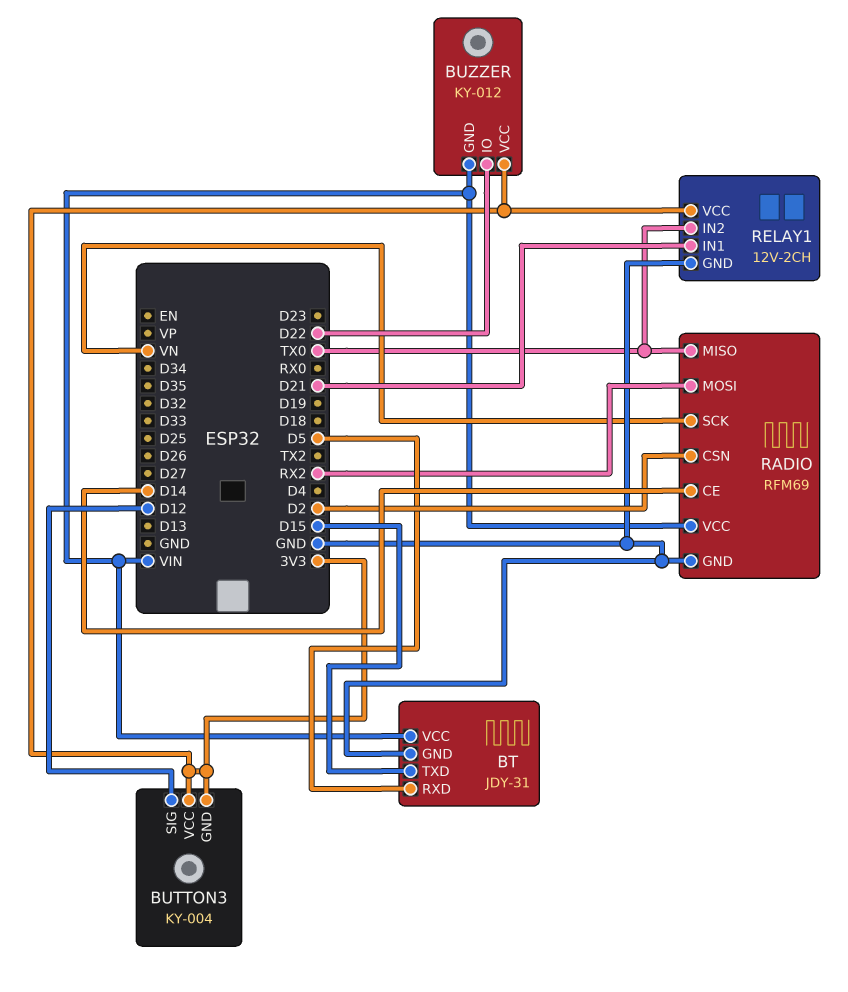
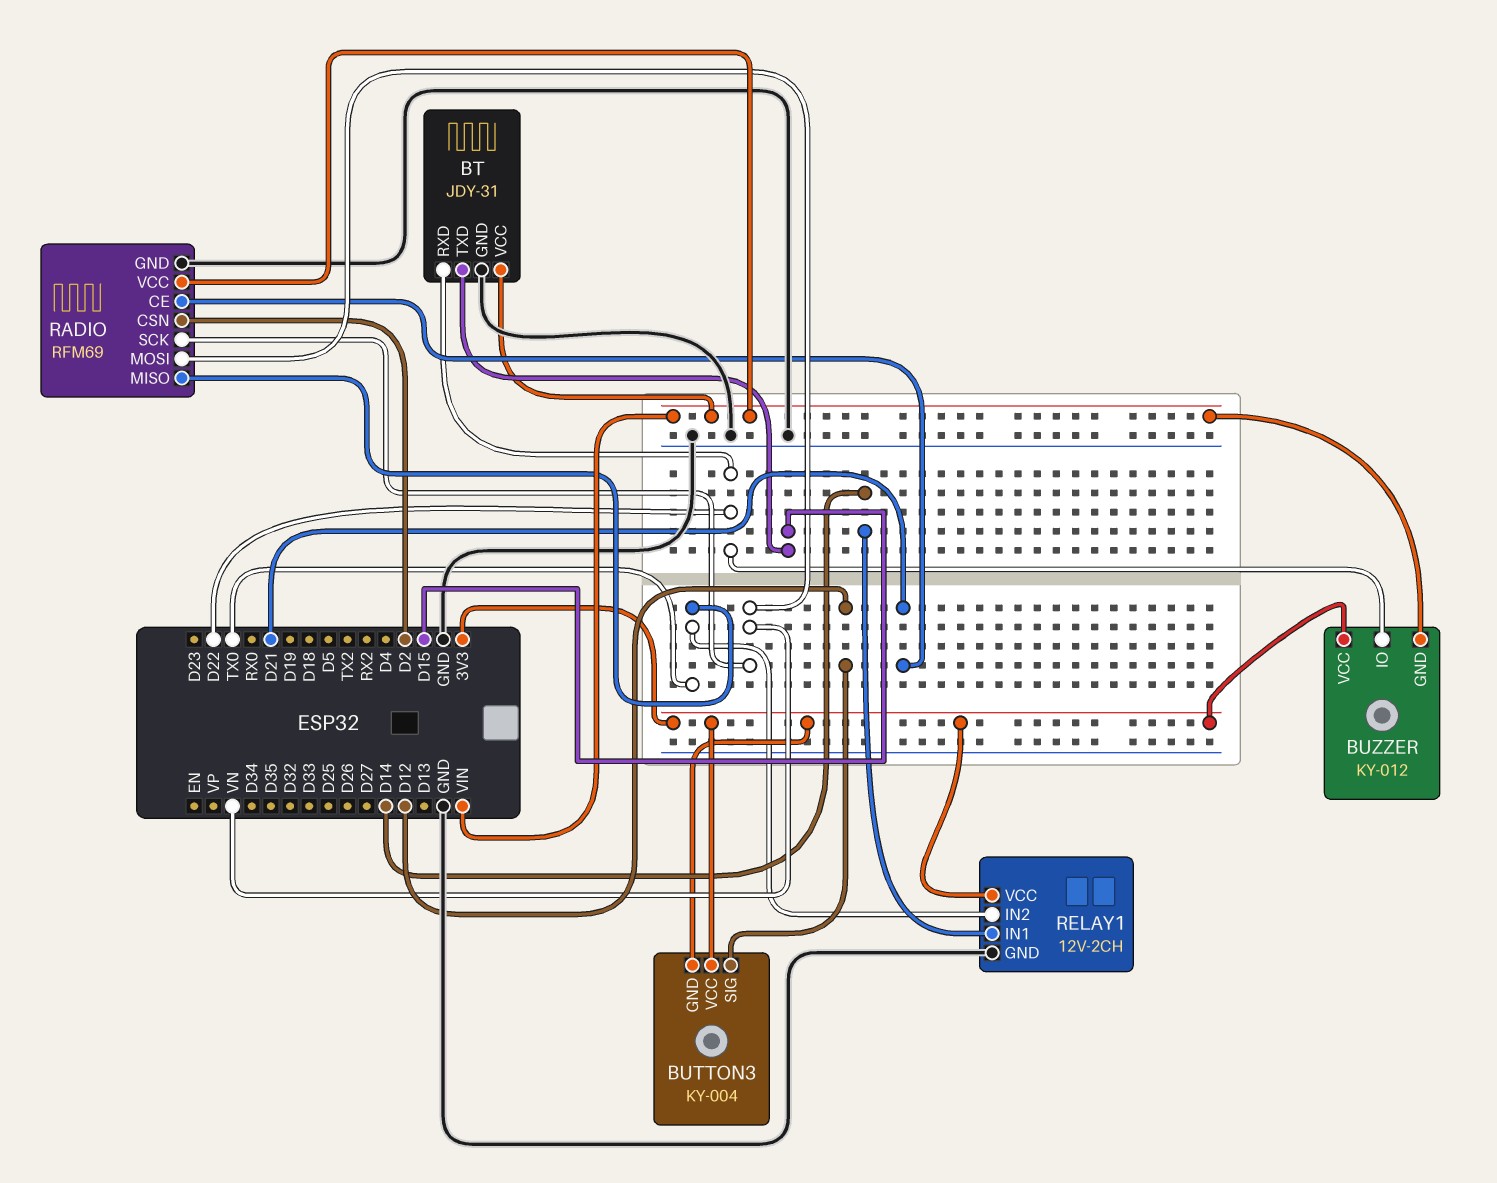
BT pin RXD: D5 -> D22
RADIO pin CE: D14 -> D21
RADIO pin MOSI: RX2 -> VN
RELAY1 pin IN1: D21 -> D14

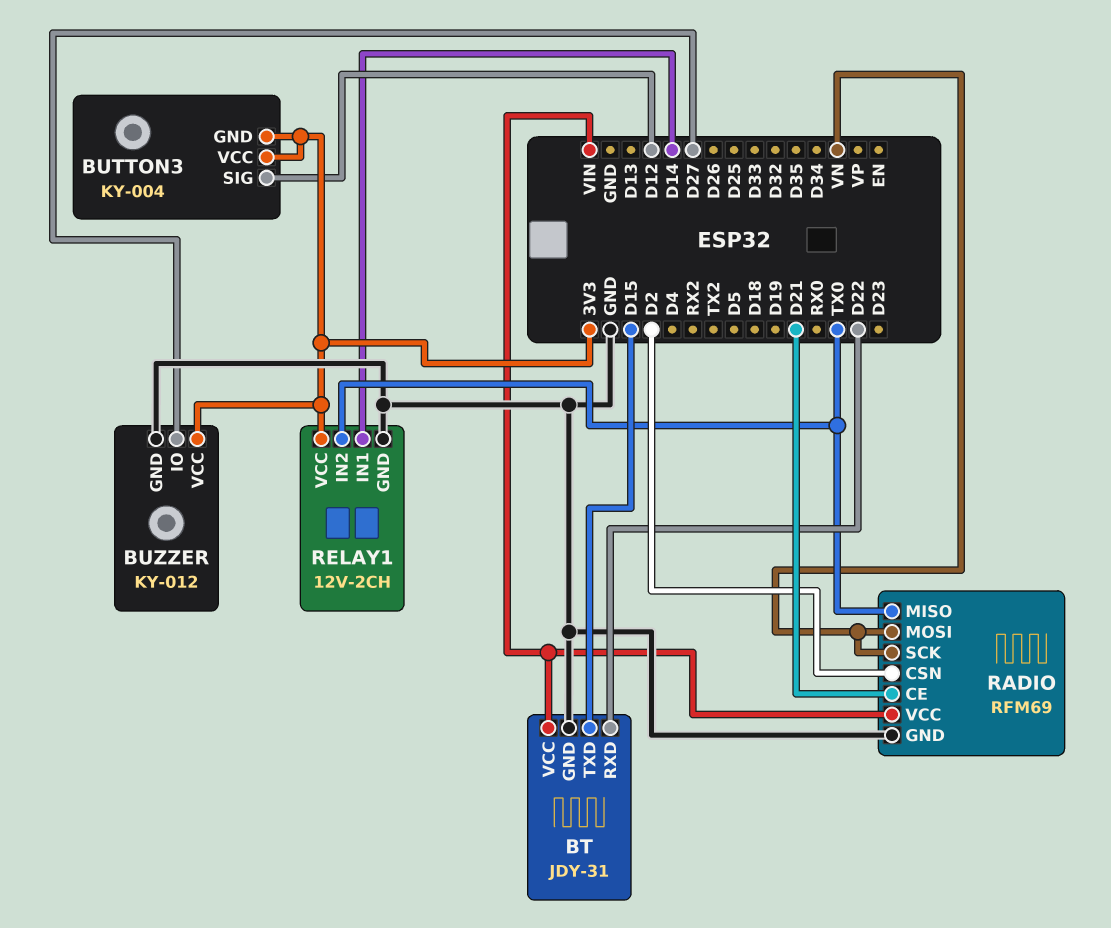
BUZZER pin GND: VIN -> GND
BUZZER pin IO: D22 -> D27

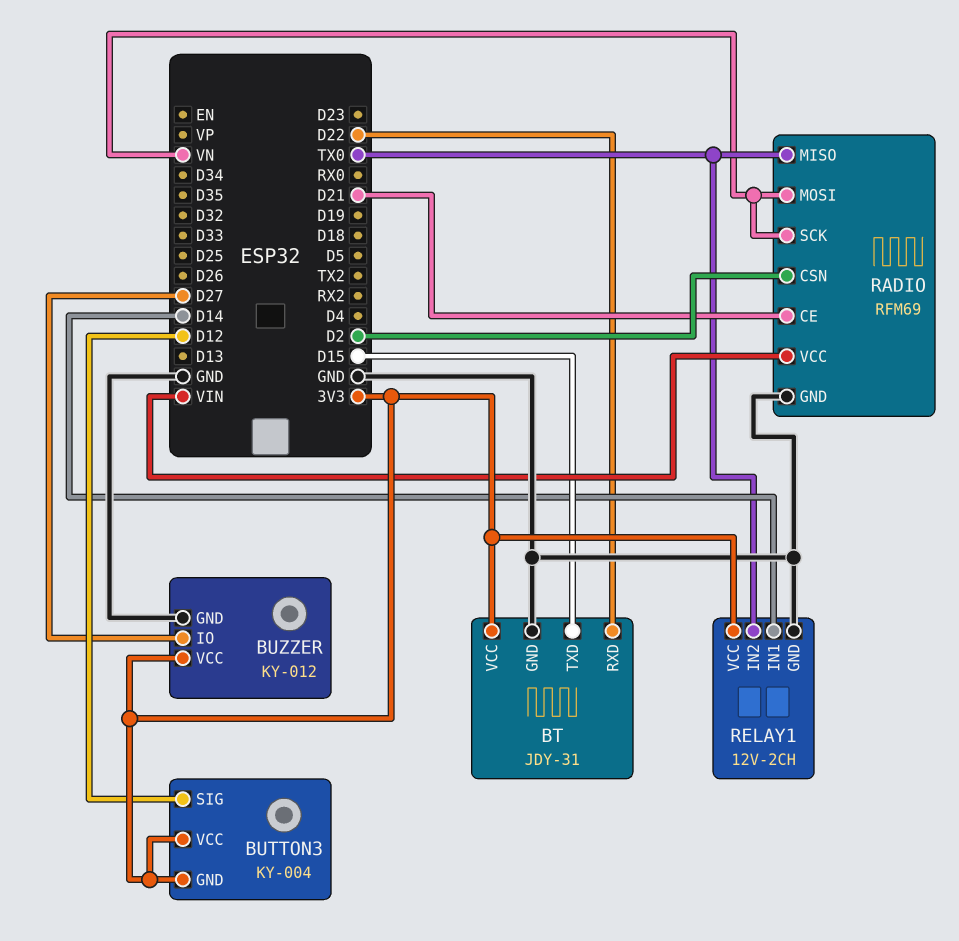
BT pin VCC: VIN -> 3V3

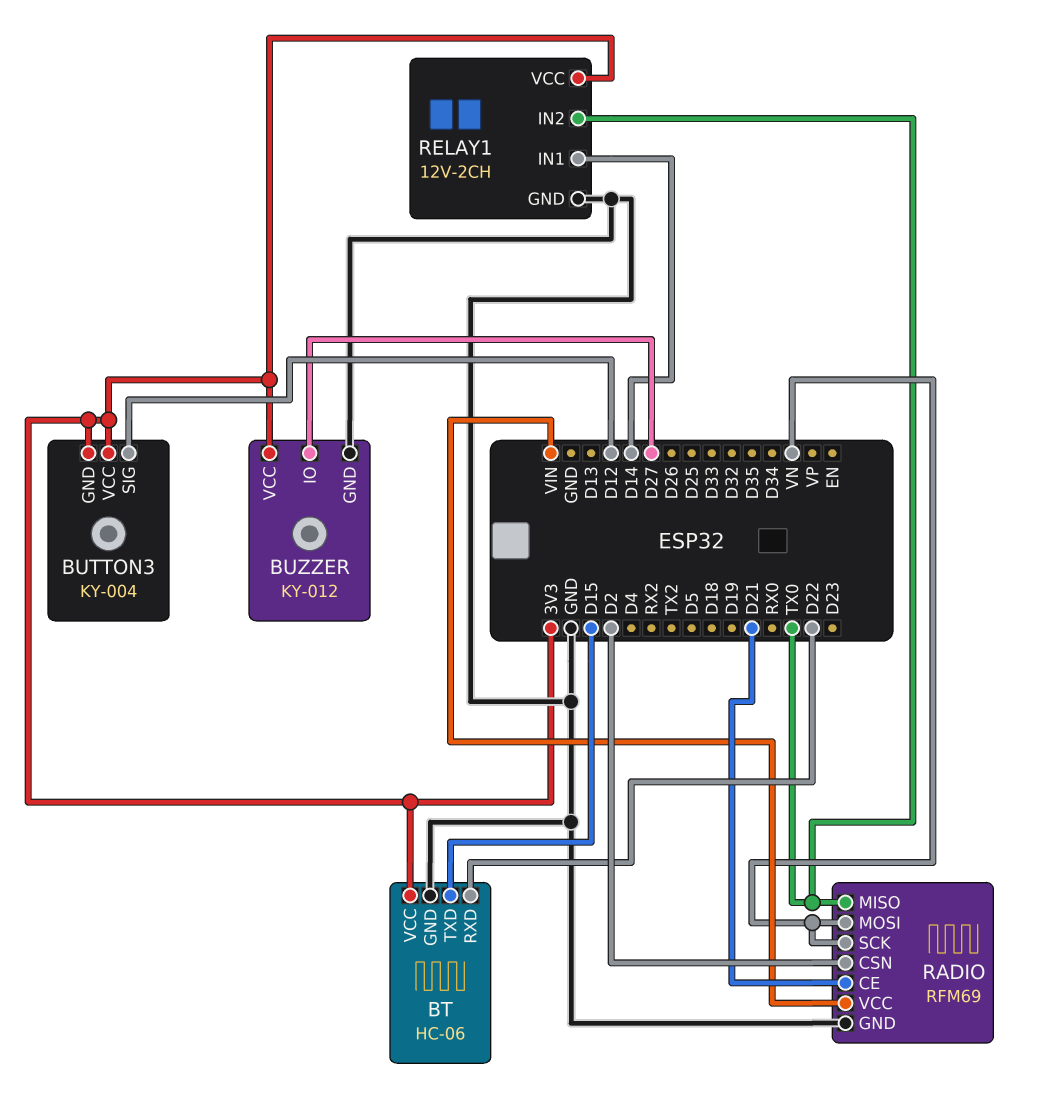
BT: JDY-31 -> HC-06

